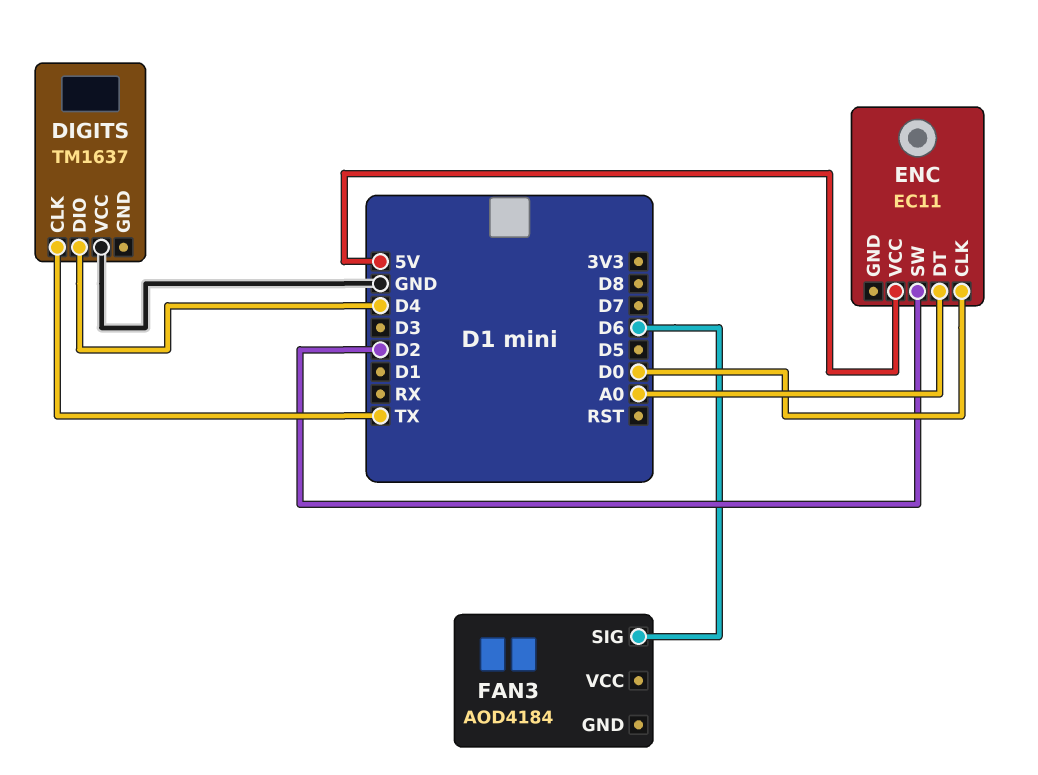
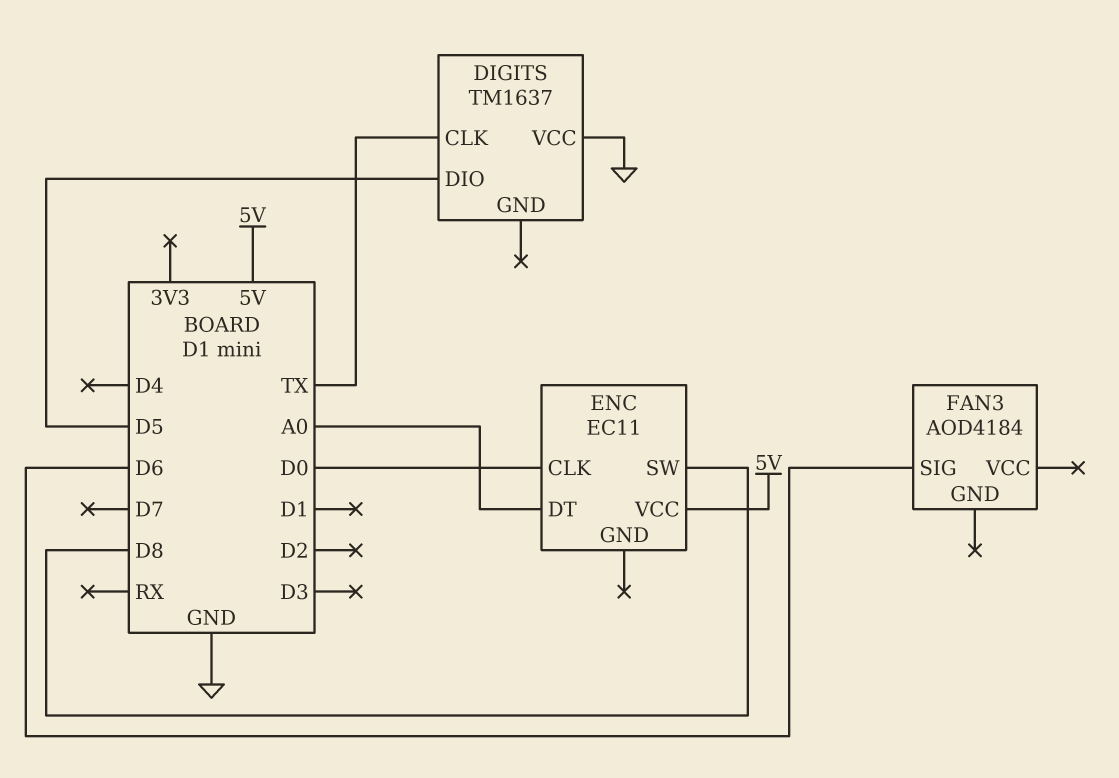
DIGITS pin DIO: D4 -> D5
ENC pin SW: D2 -> D8

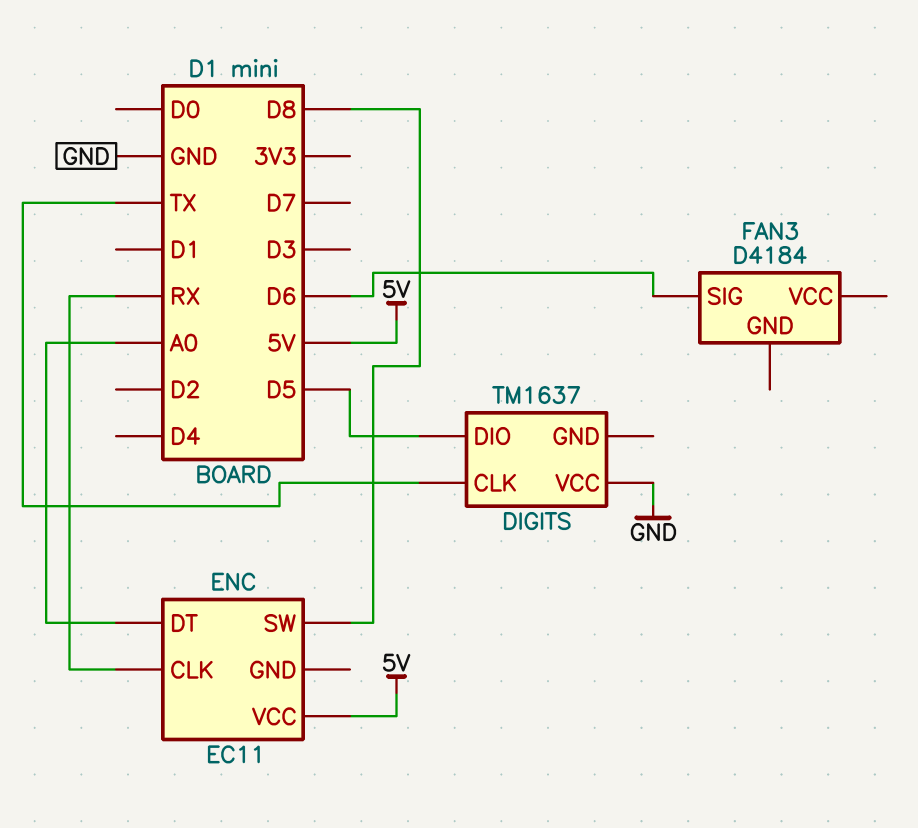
ENC pin CLK: D0 -> RX
FAN3: AOD4184 -> D4184

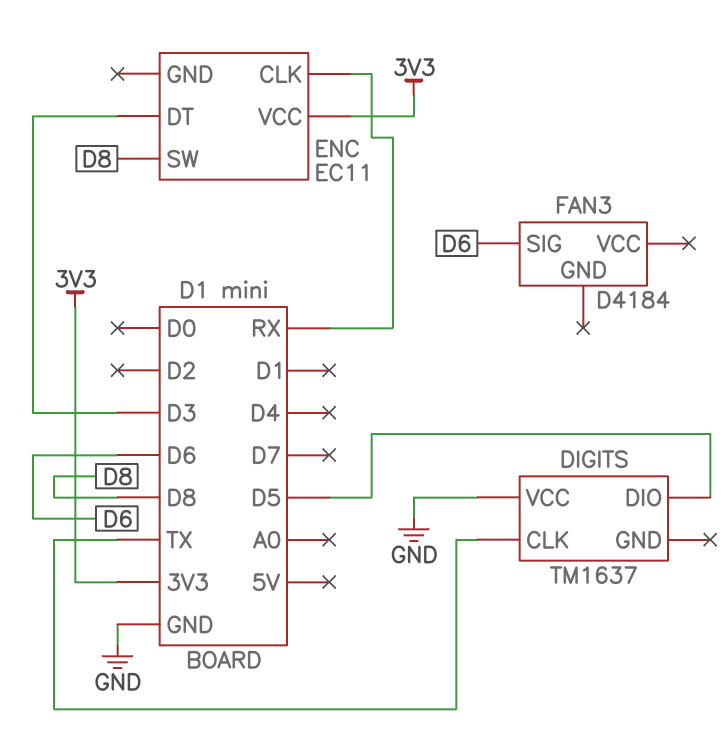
ENC pin DT: A0 -> D3
ENC pin VCC: 5V -> 3V3

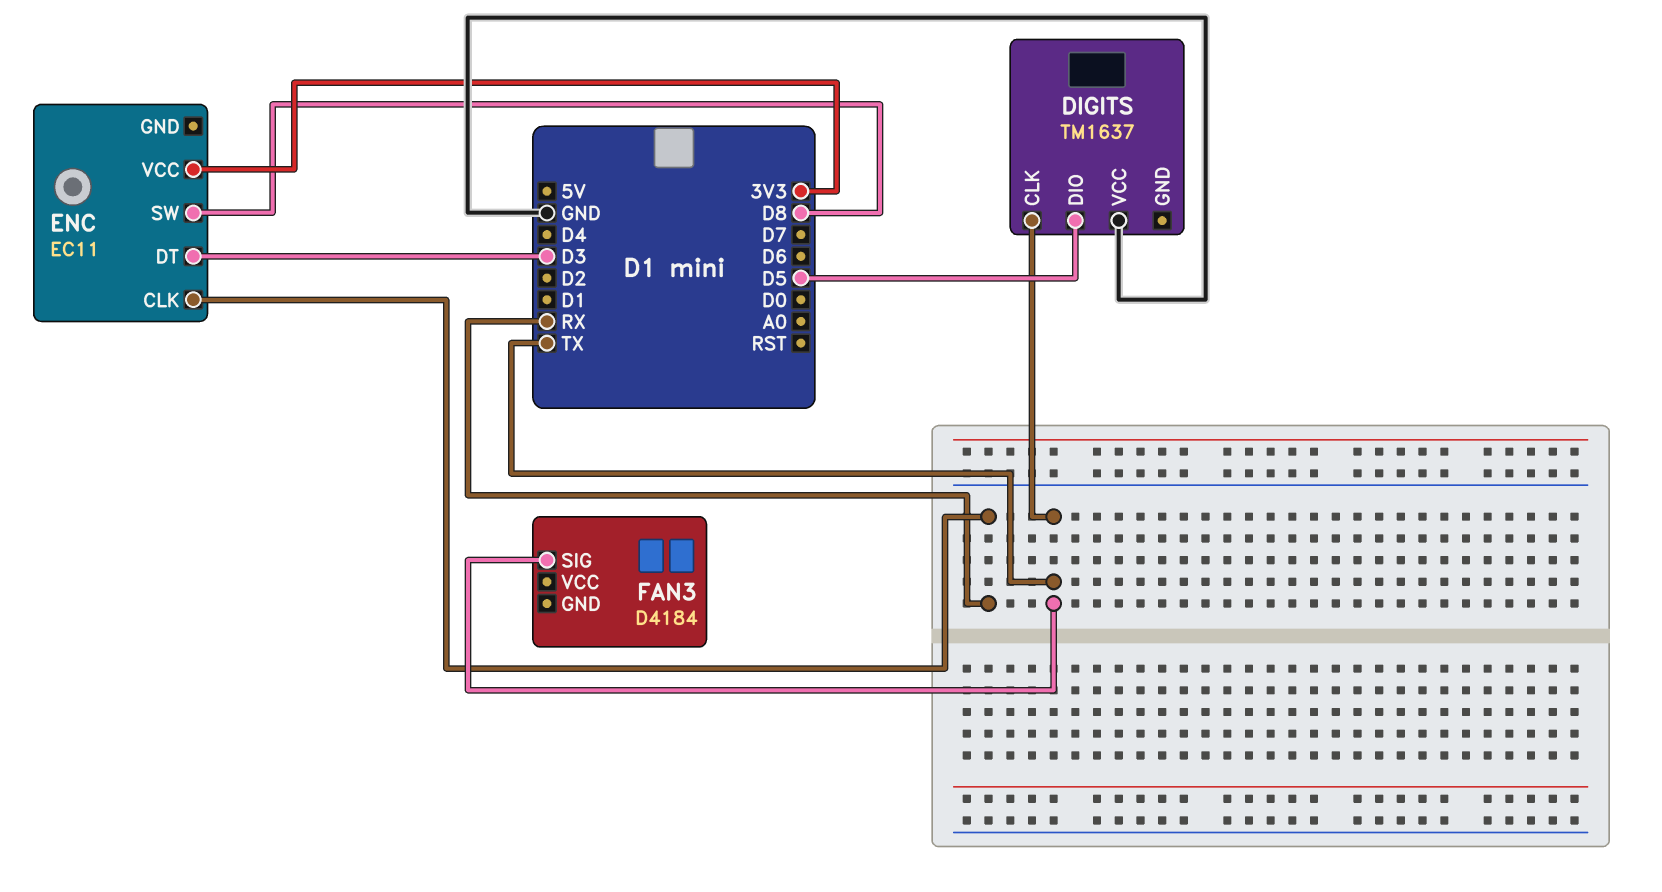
FAN3 pin SIG: D6 -> TX

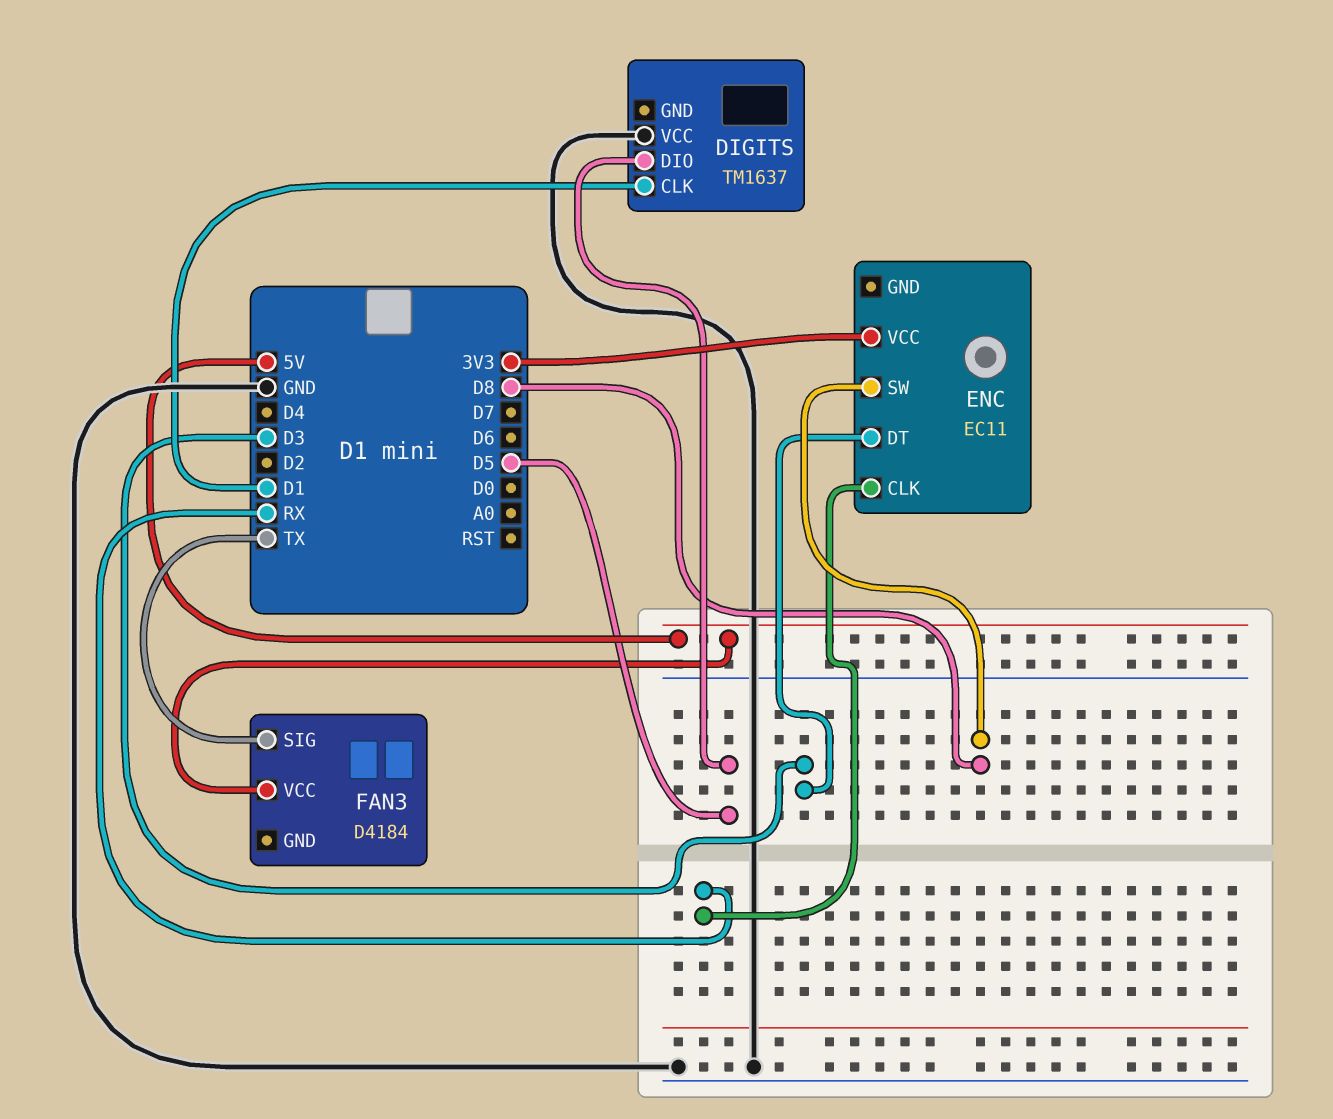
DIGITS pin CLK: TX -> D1
FAN3 pin VCC: none -> 5V

